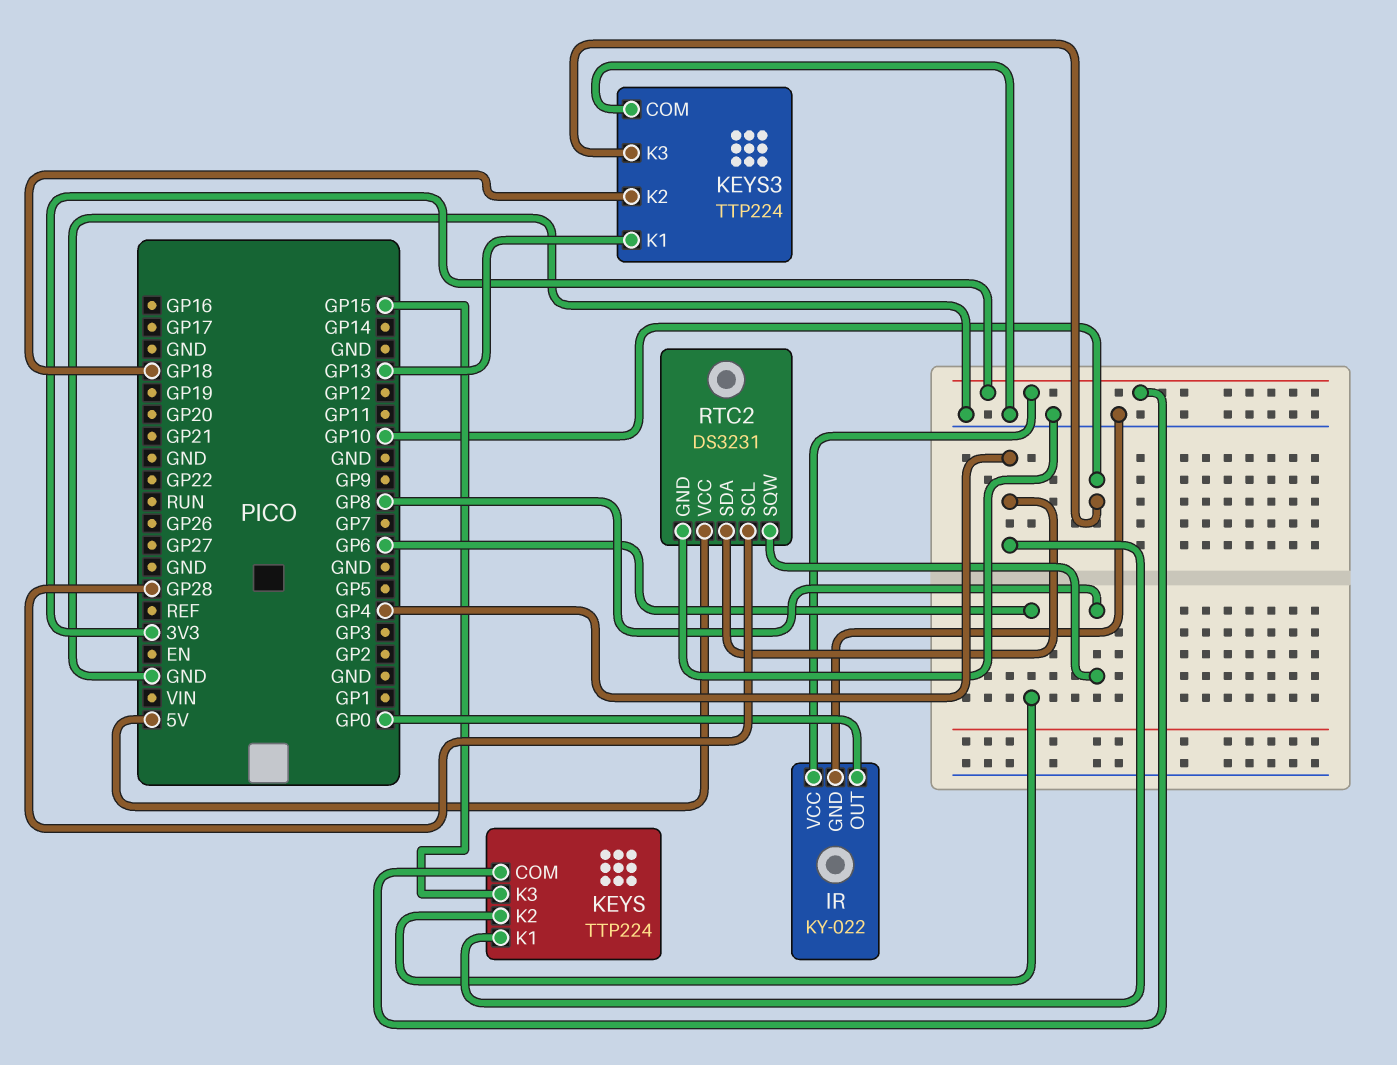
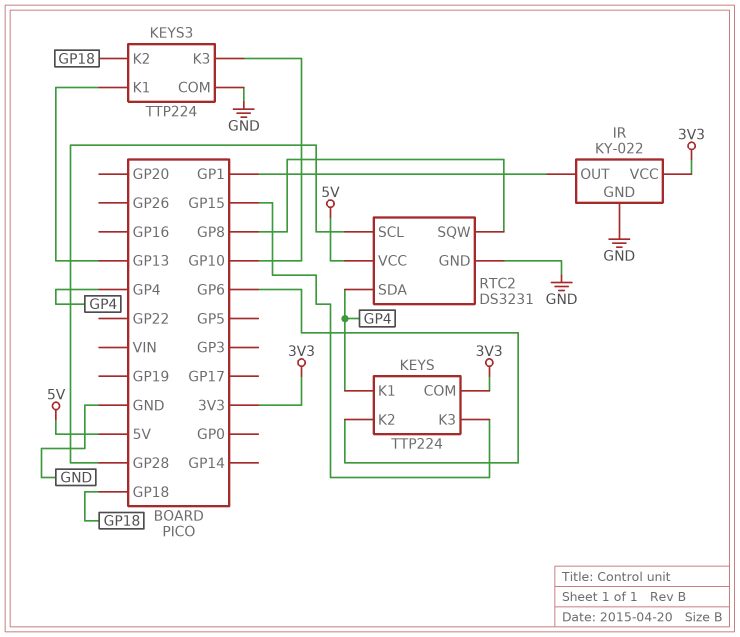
IR pin OUT: GP0 -> GP1

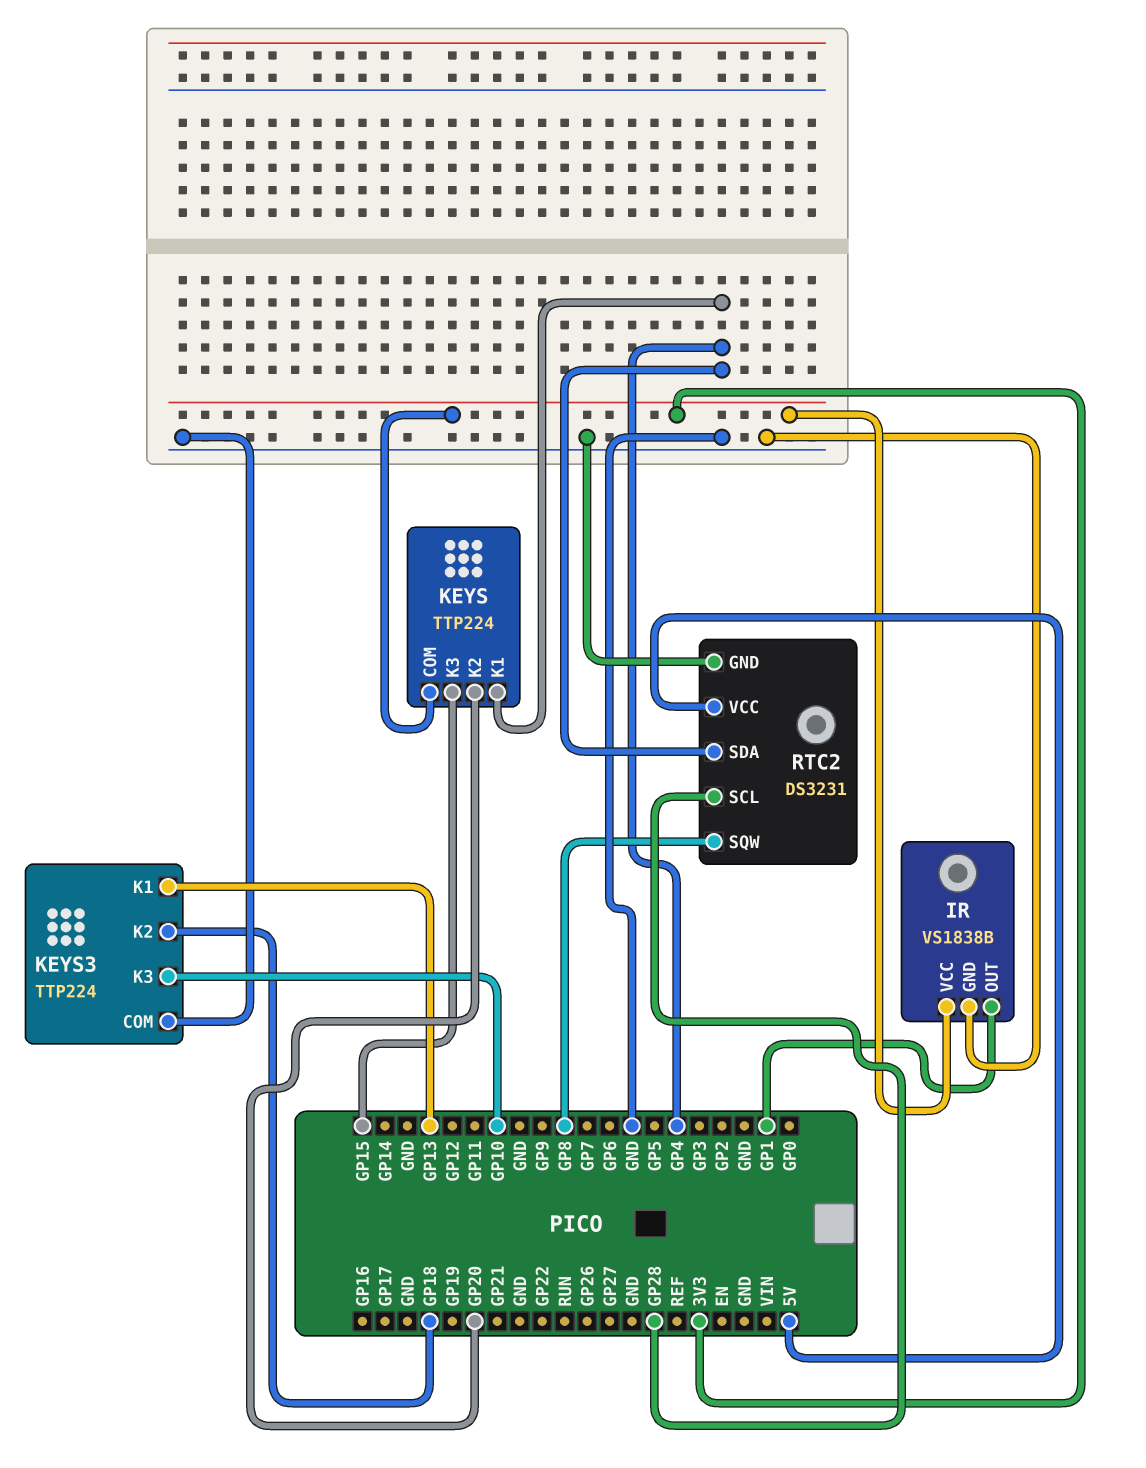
IR: KY-022 -> VS1838B
KEYS pin K2: GP6 -> GP20

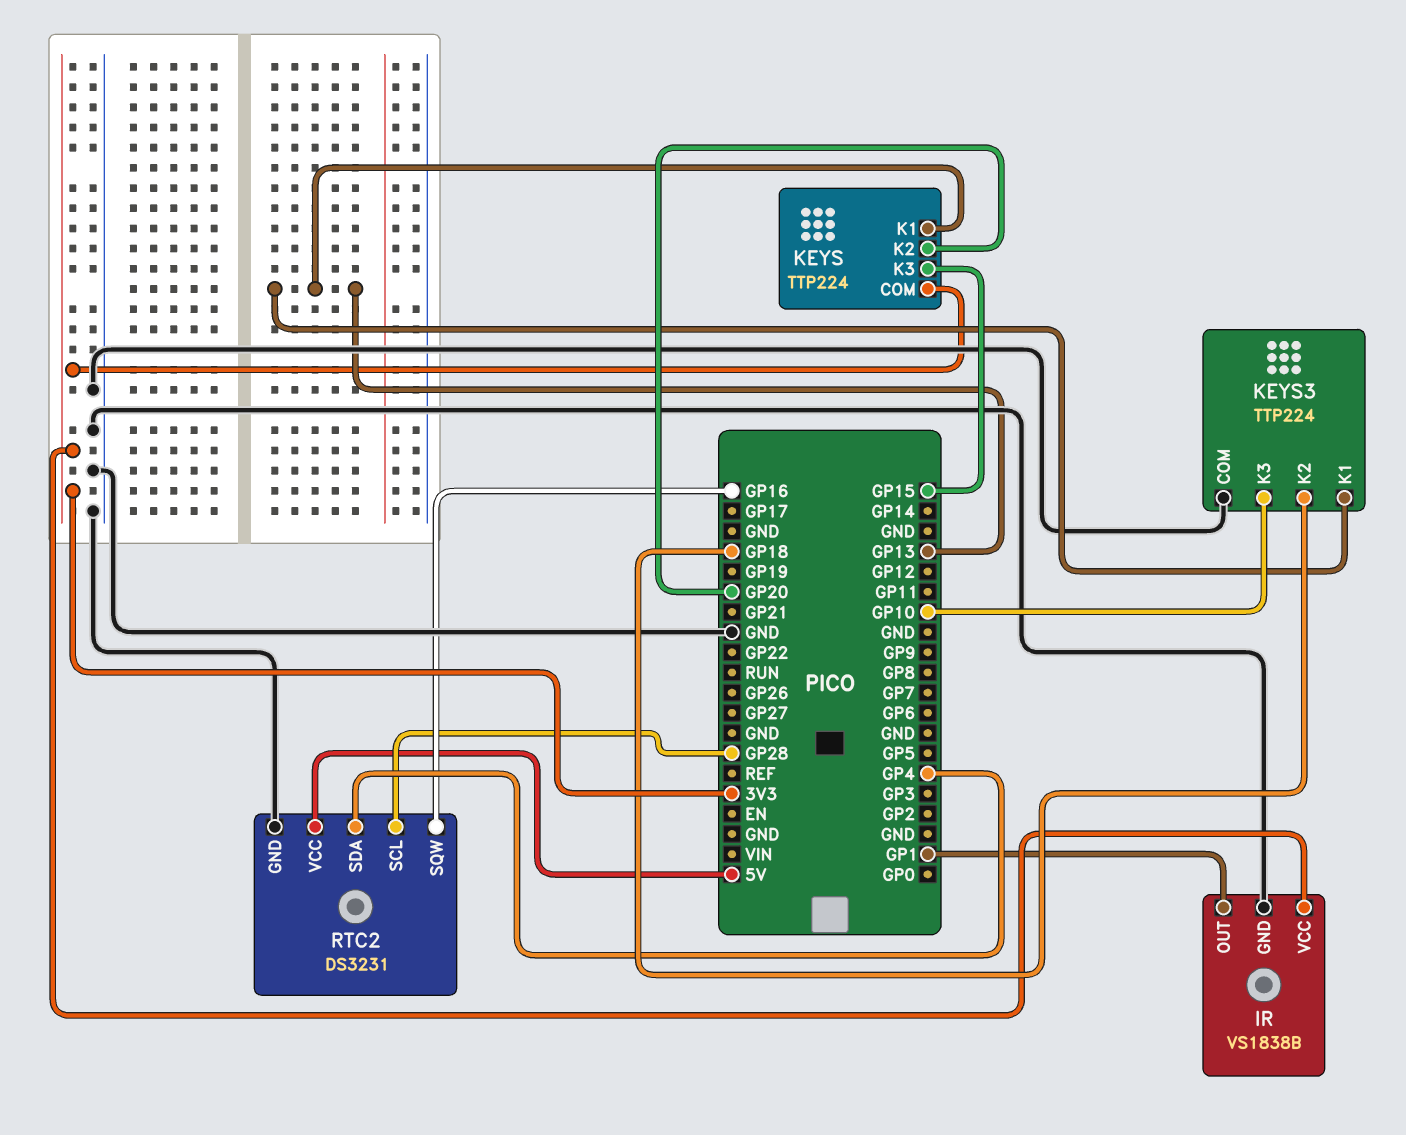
KEYS pin K1: GP4 -> GP13
RTC2 pin SQW: GP8 -> GP16

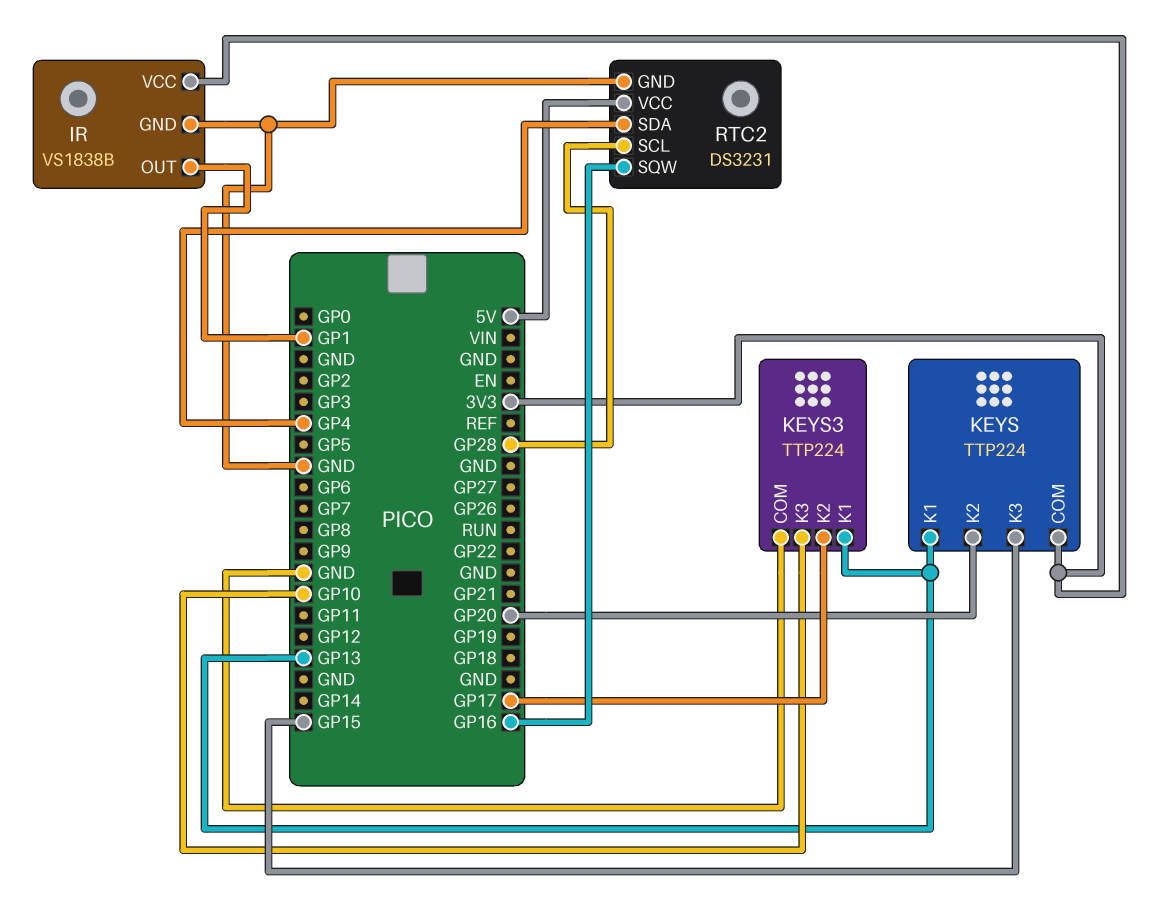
KEYS3 pin K2: GP18 -> GP17

